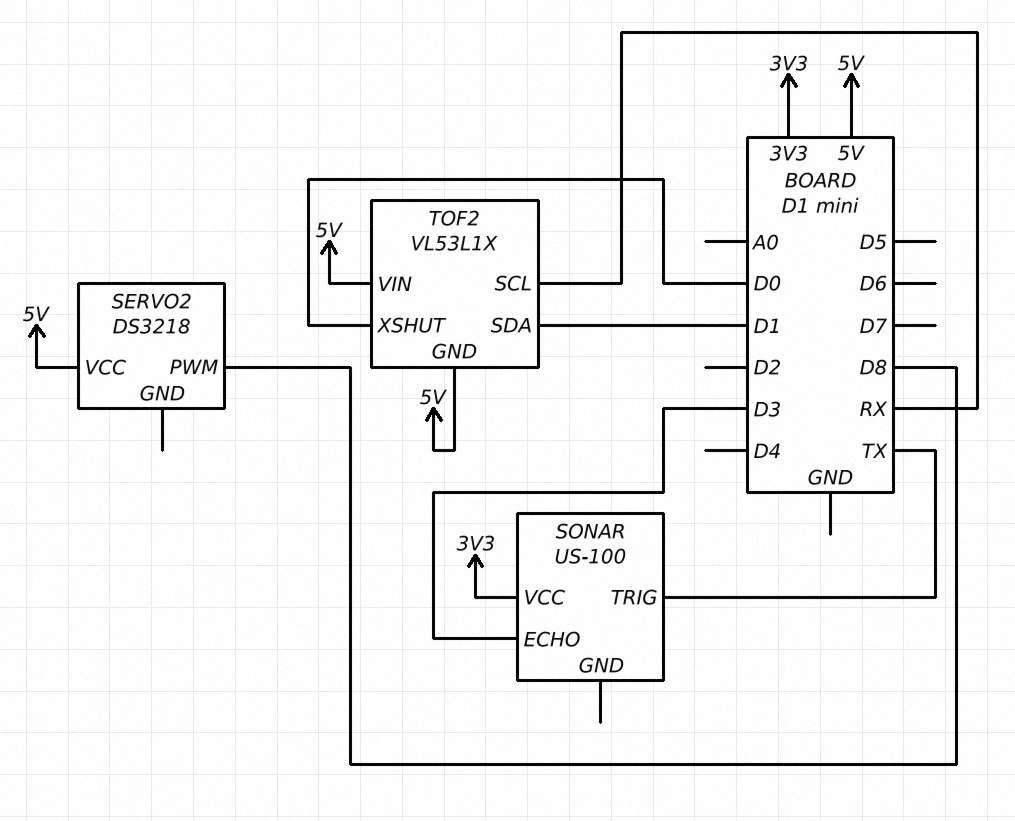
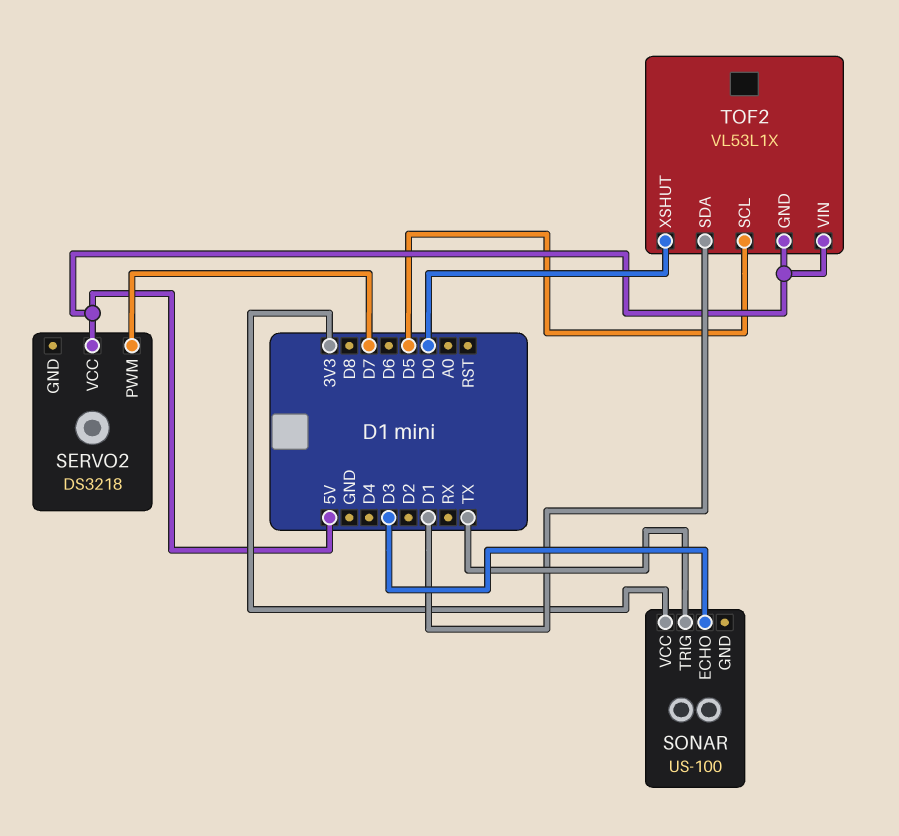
SERVO2 pin PWM: D8 -> D7
TOF2 pin SCL: RX -> D5

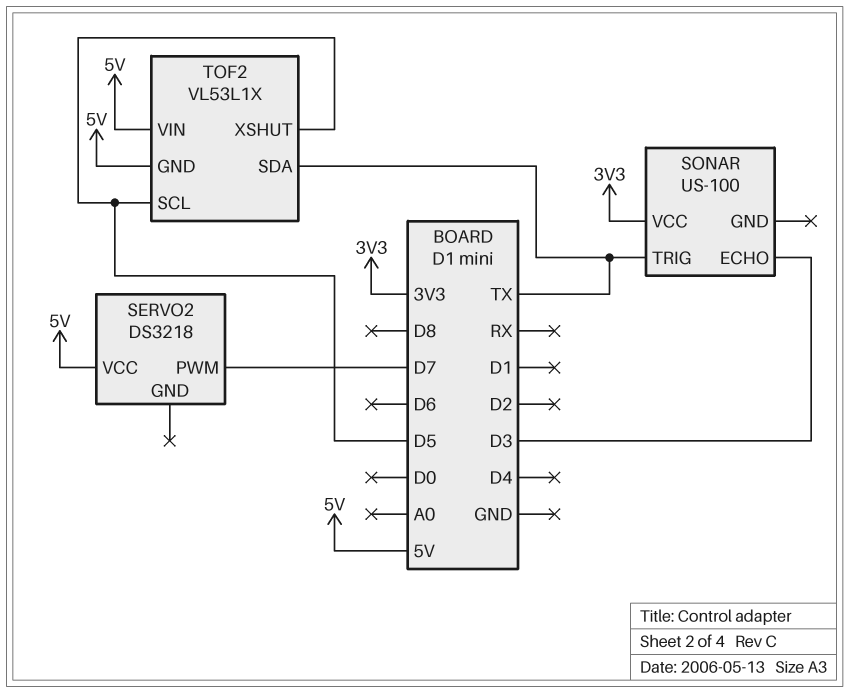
TOF2 pin SDA: D1 -> TX
TOF2 pin XSHUT: D0 -> D5

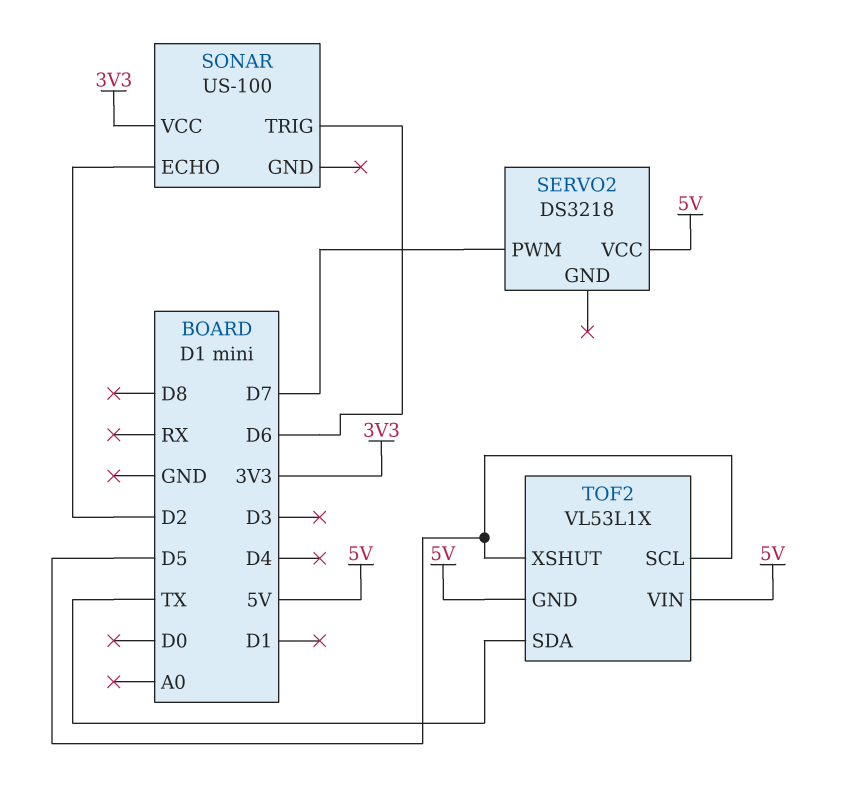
SONAR pin ECHO: D3 -> D2
SONAR pin TRIG: TX -> D6

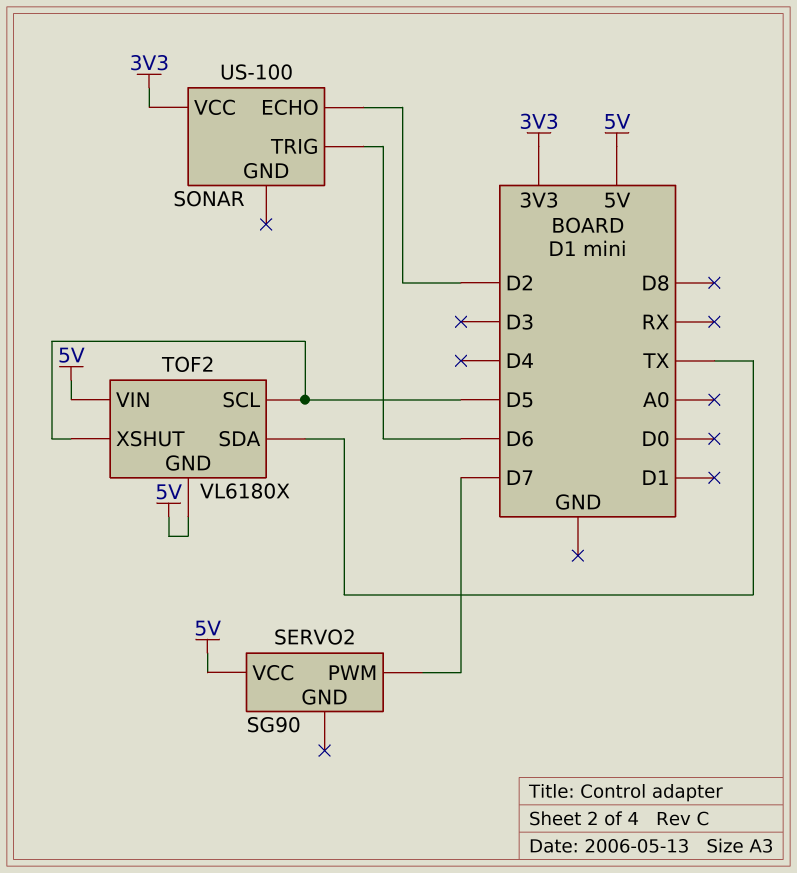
SERVO2: DS3218 -> SG90
TOF2: VL53L1X -> VL6180X

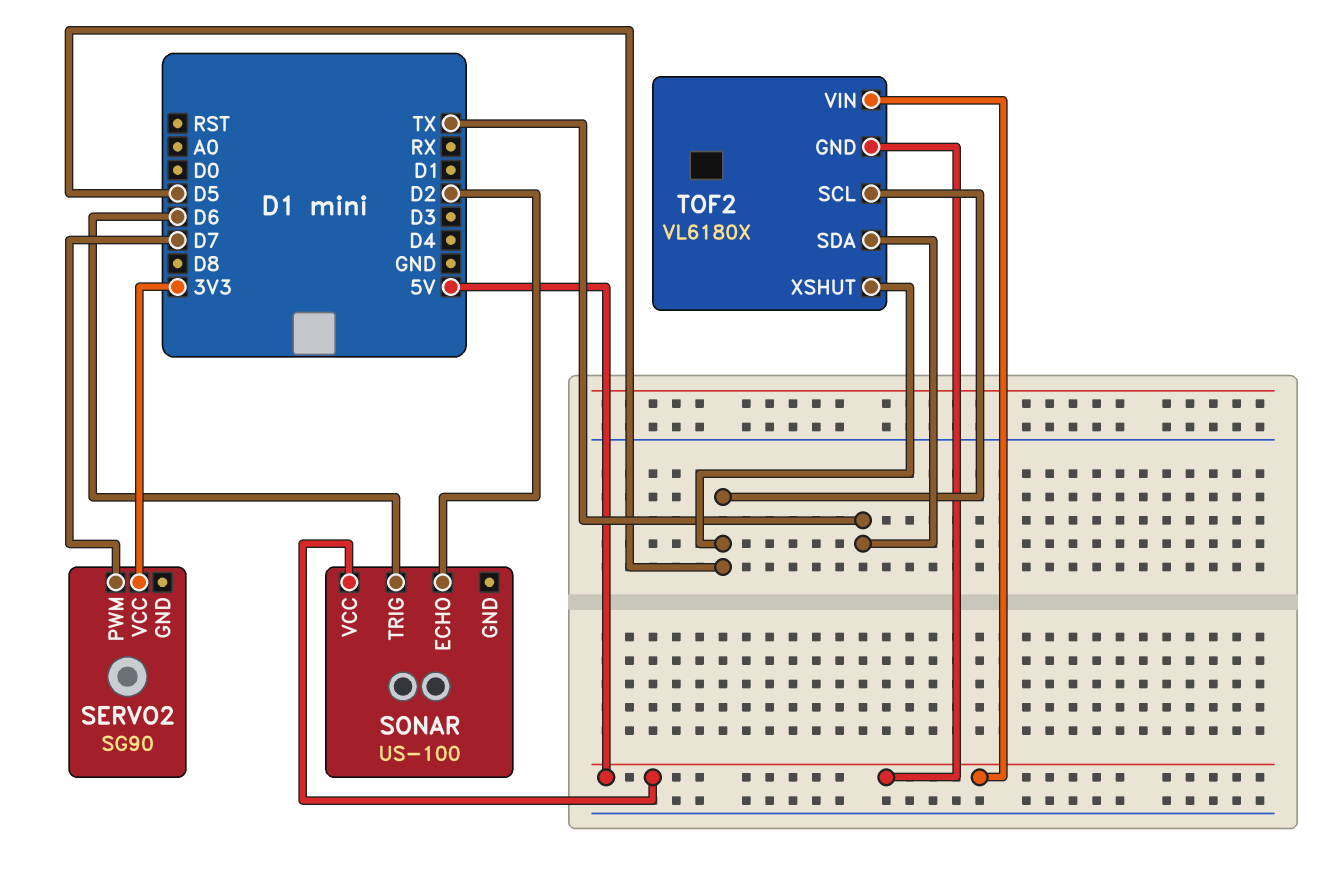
SERVO2 pin VCC: 5V -> 3V3
SONAR pin VCC: 3V3 -> 5V

